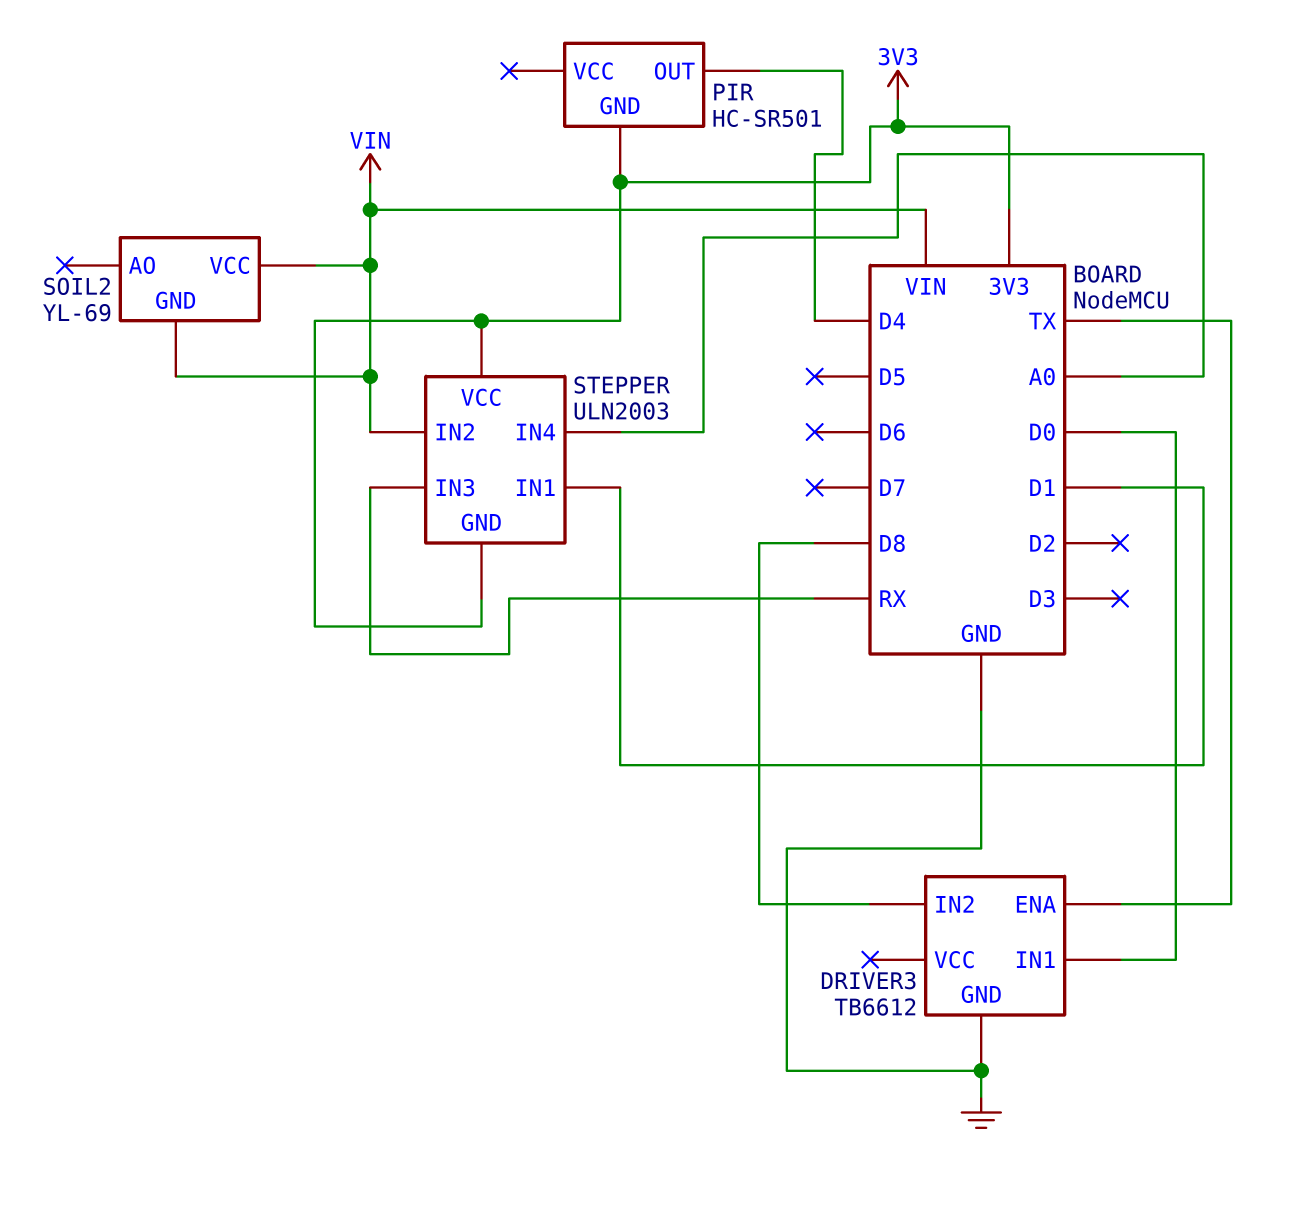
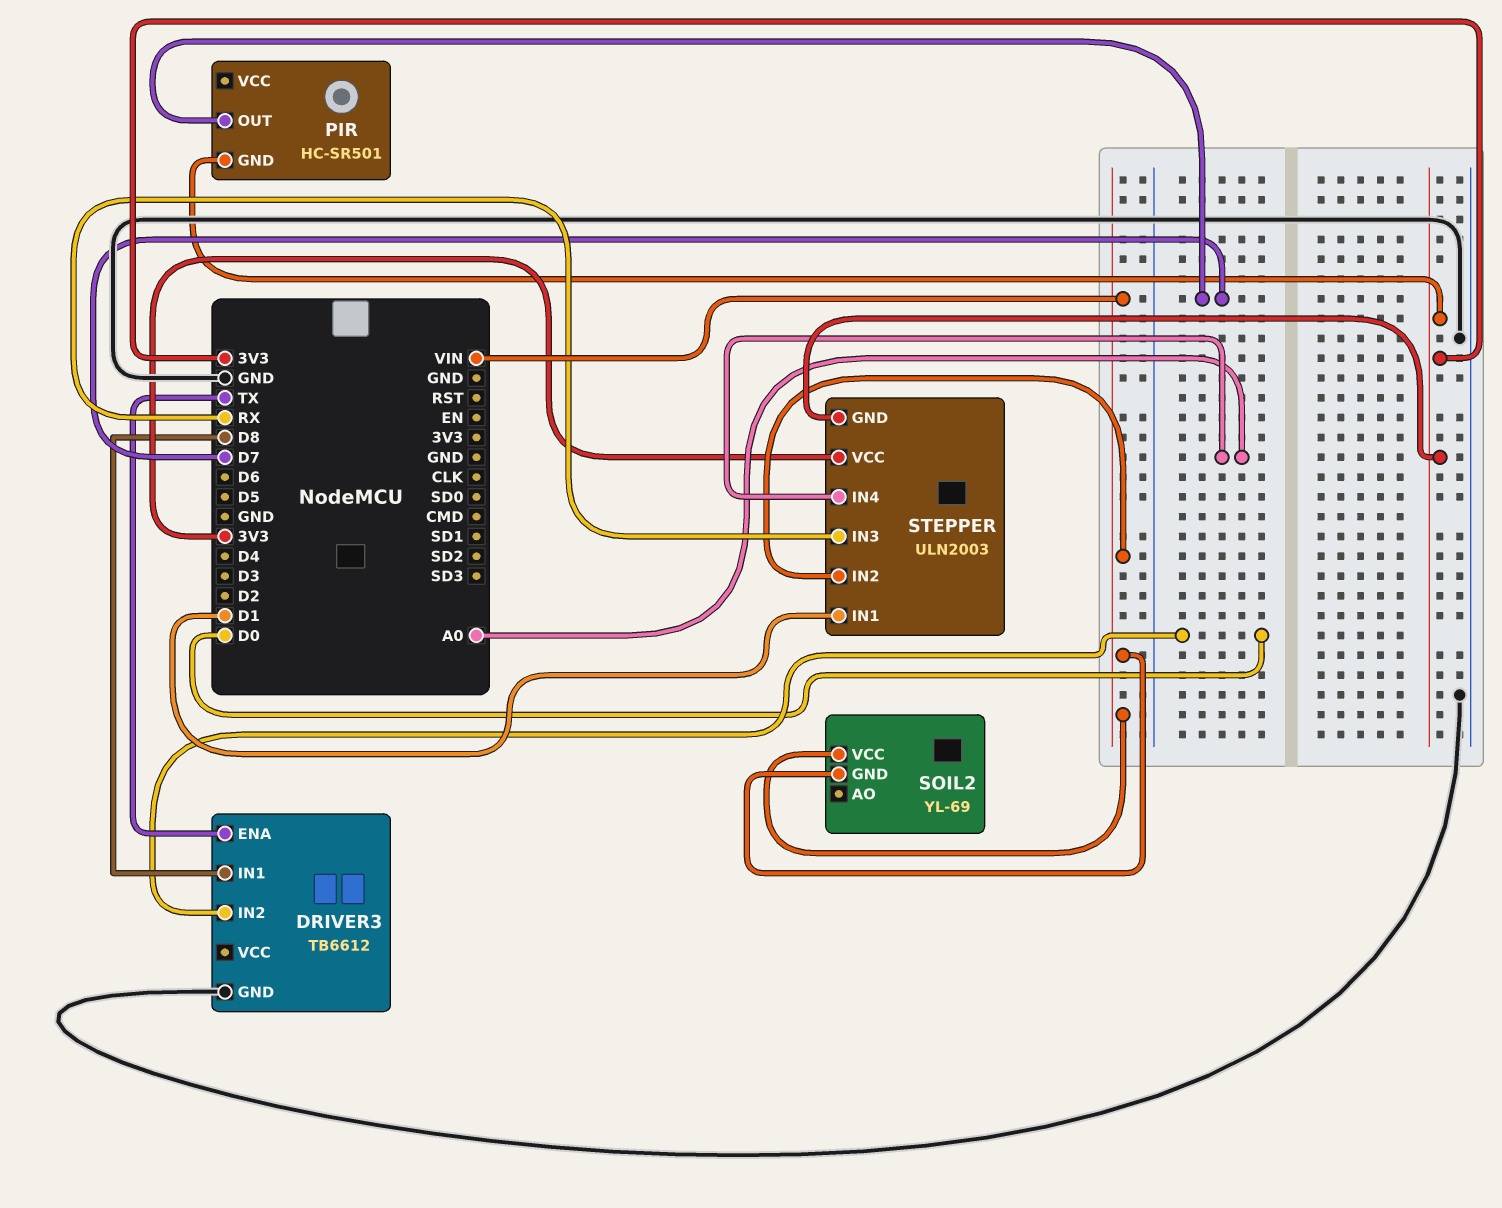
DRIVER3 pin IN1: D0 -> D8
DRIVER3 pin IN2: D8 -> D0
PIR pin OUT: D4 -> D7

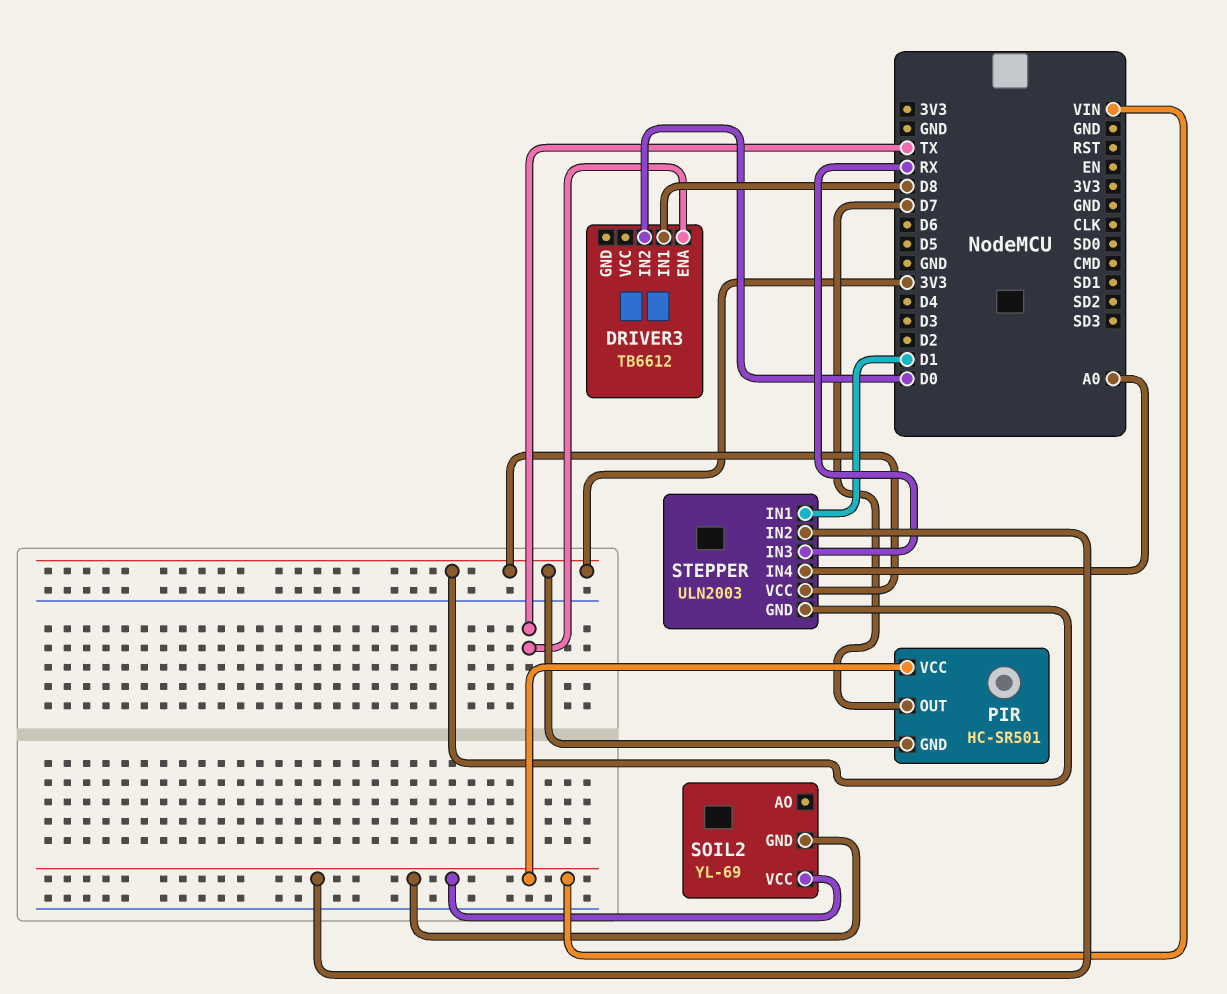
DRIVER3 pin GND: GND -> none
PIR pin VCC: none -> VIN

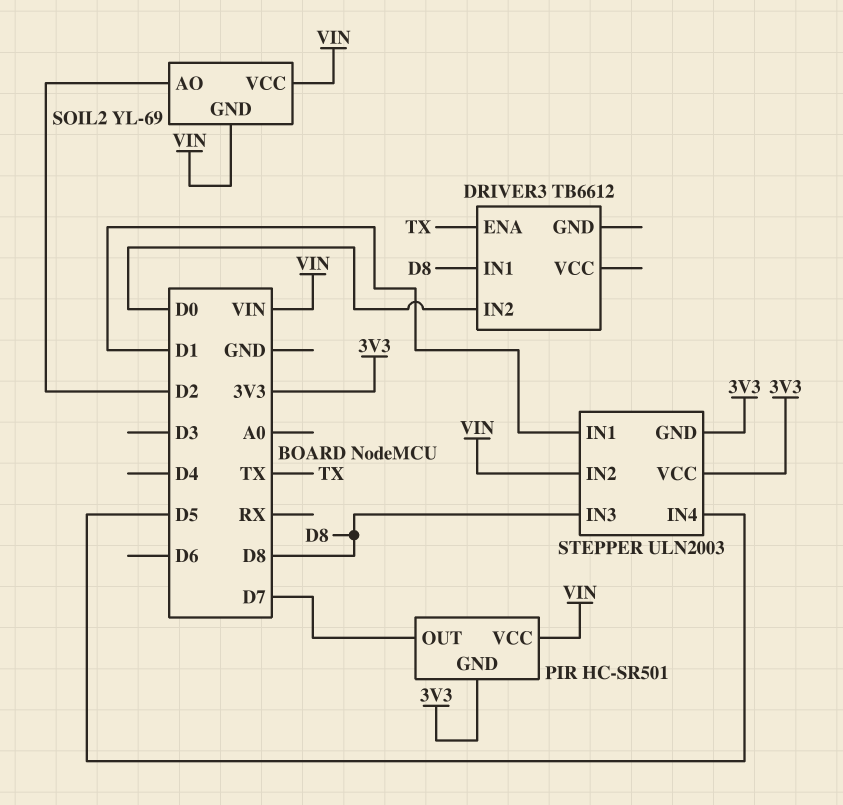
SOIL2 pin AO: none -> D2
STEPPER pin IN3: RX -> D8
STEPPER pin IN4: A0 -> D5

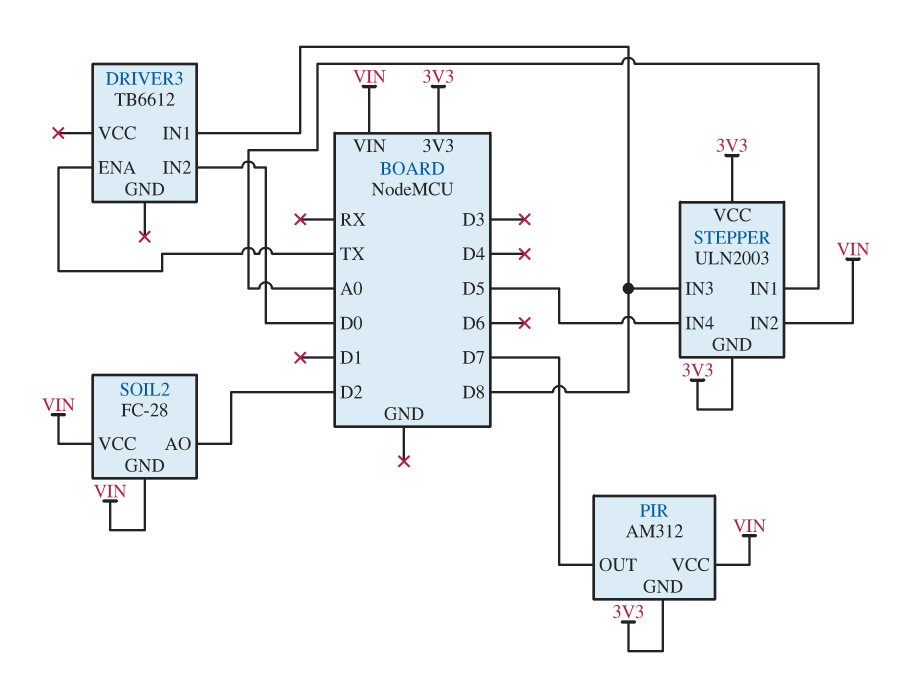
PIR: HC-SR501 -> AM312
SOIL2: YL-69 -> FC-28
STEPPER pin IN1: D1 -> A0

